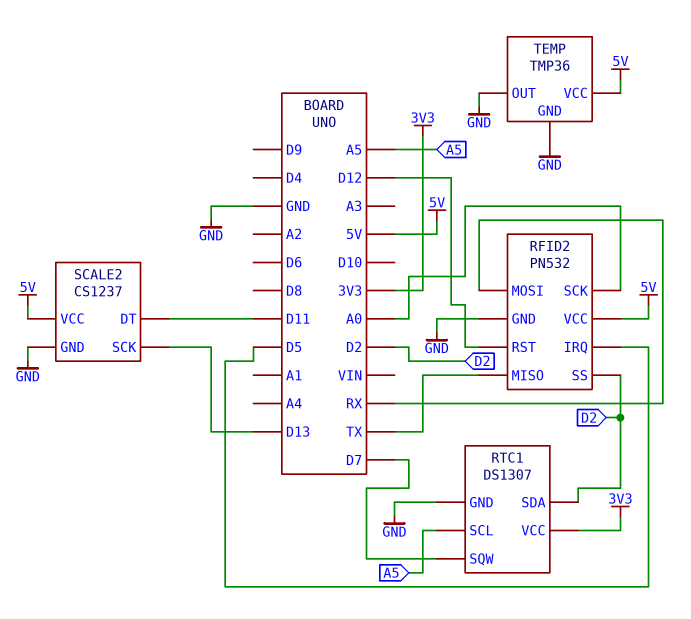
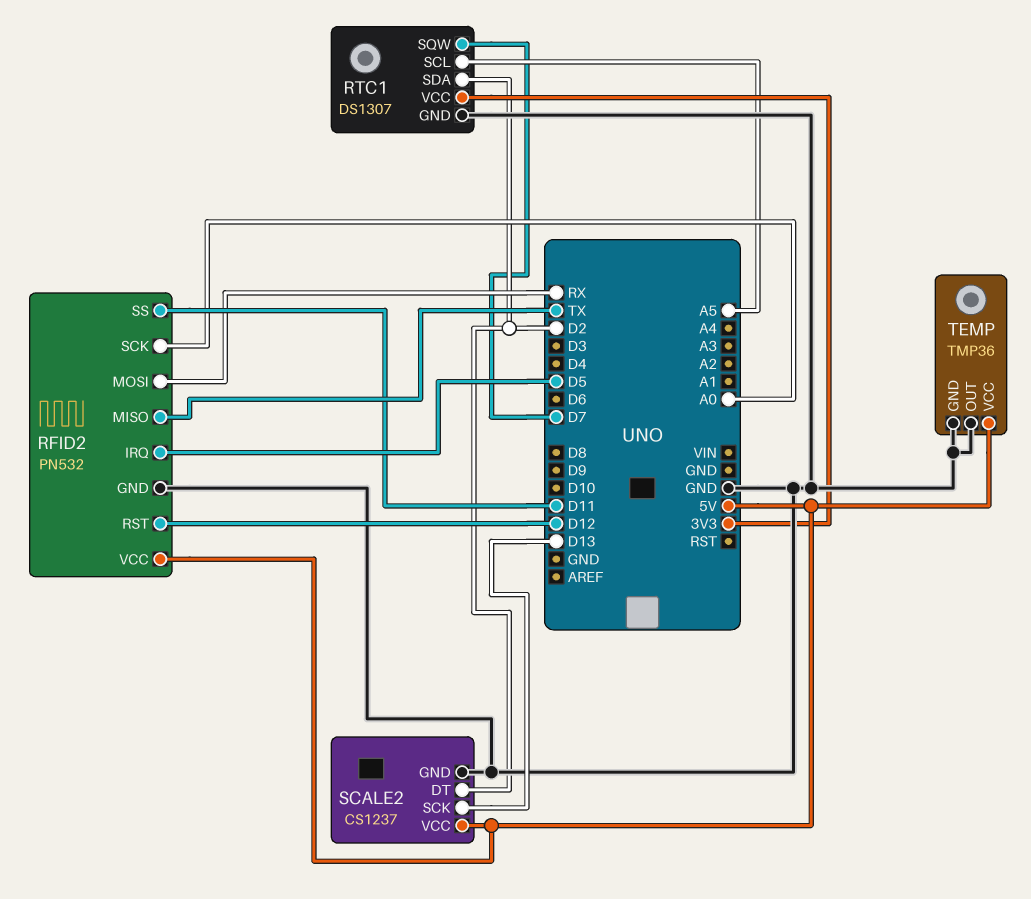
RFID2 pin SS: D2 -> D11
SCALE2 pin DT: D11 -> D2

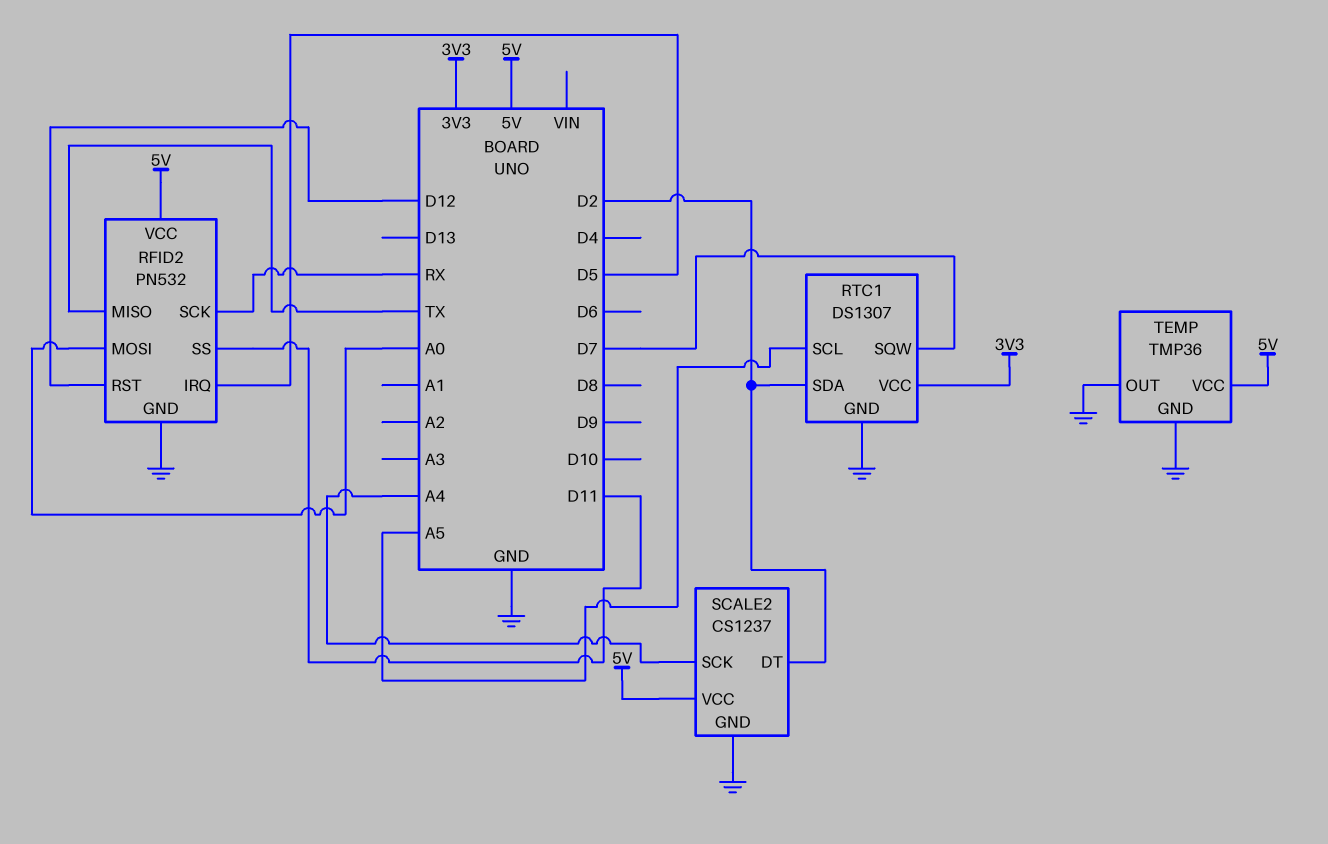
RFID2 pin MOSI: RX -> A0
RFID2 pin SCK: A0 -> RX
SCALE2 pin SCK: D13 -> A4

